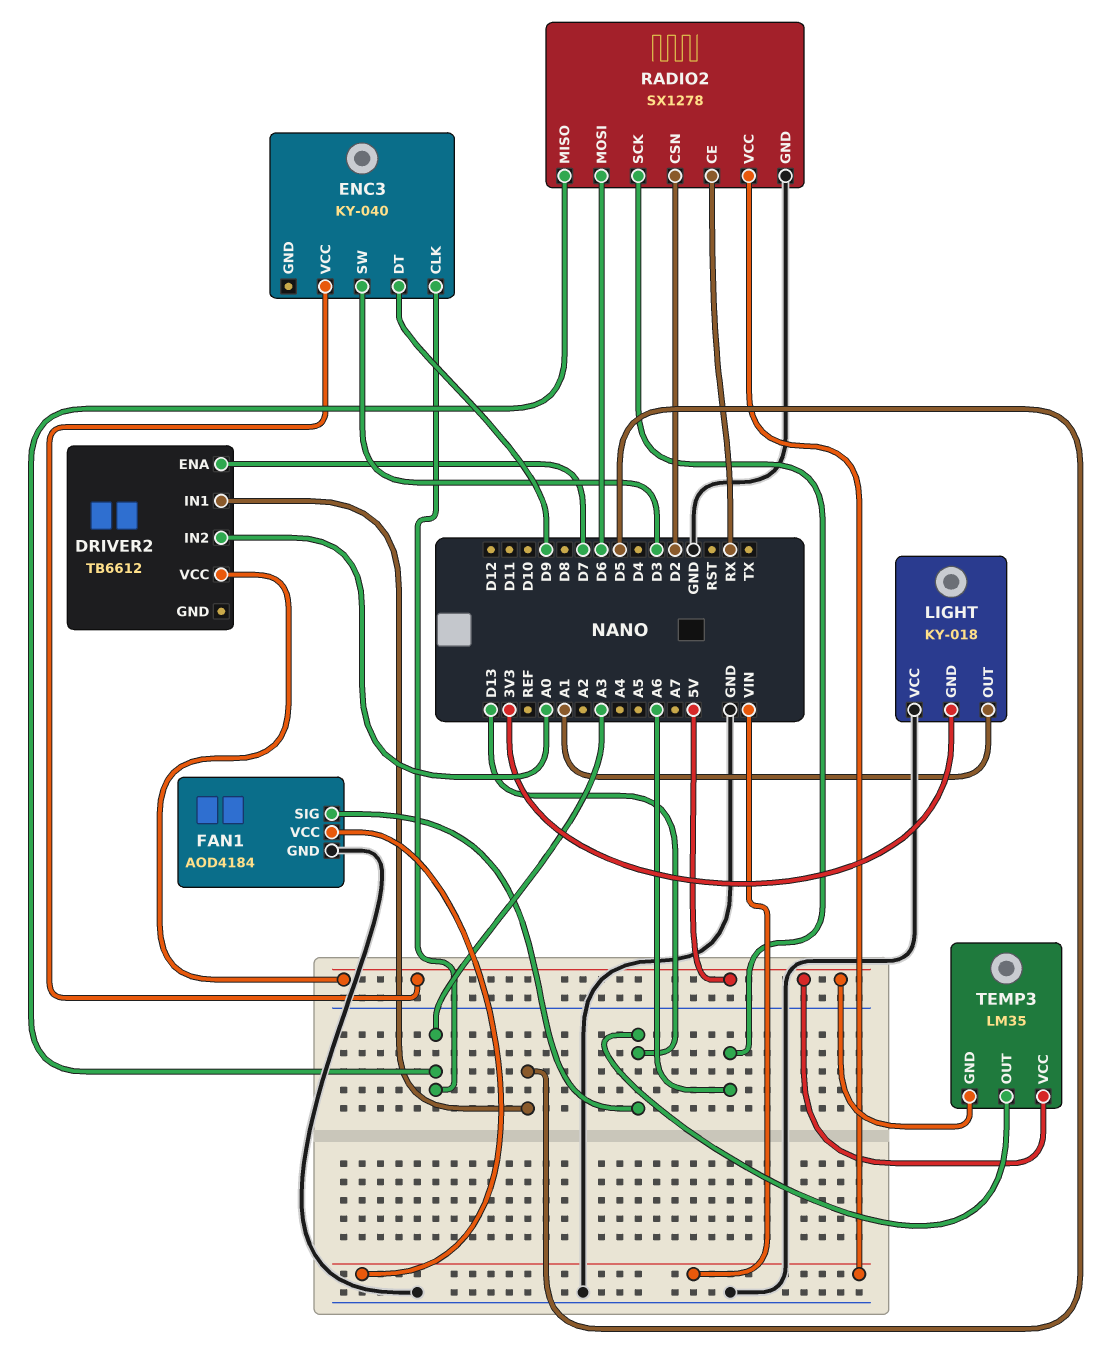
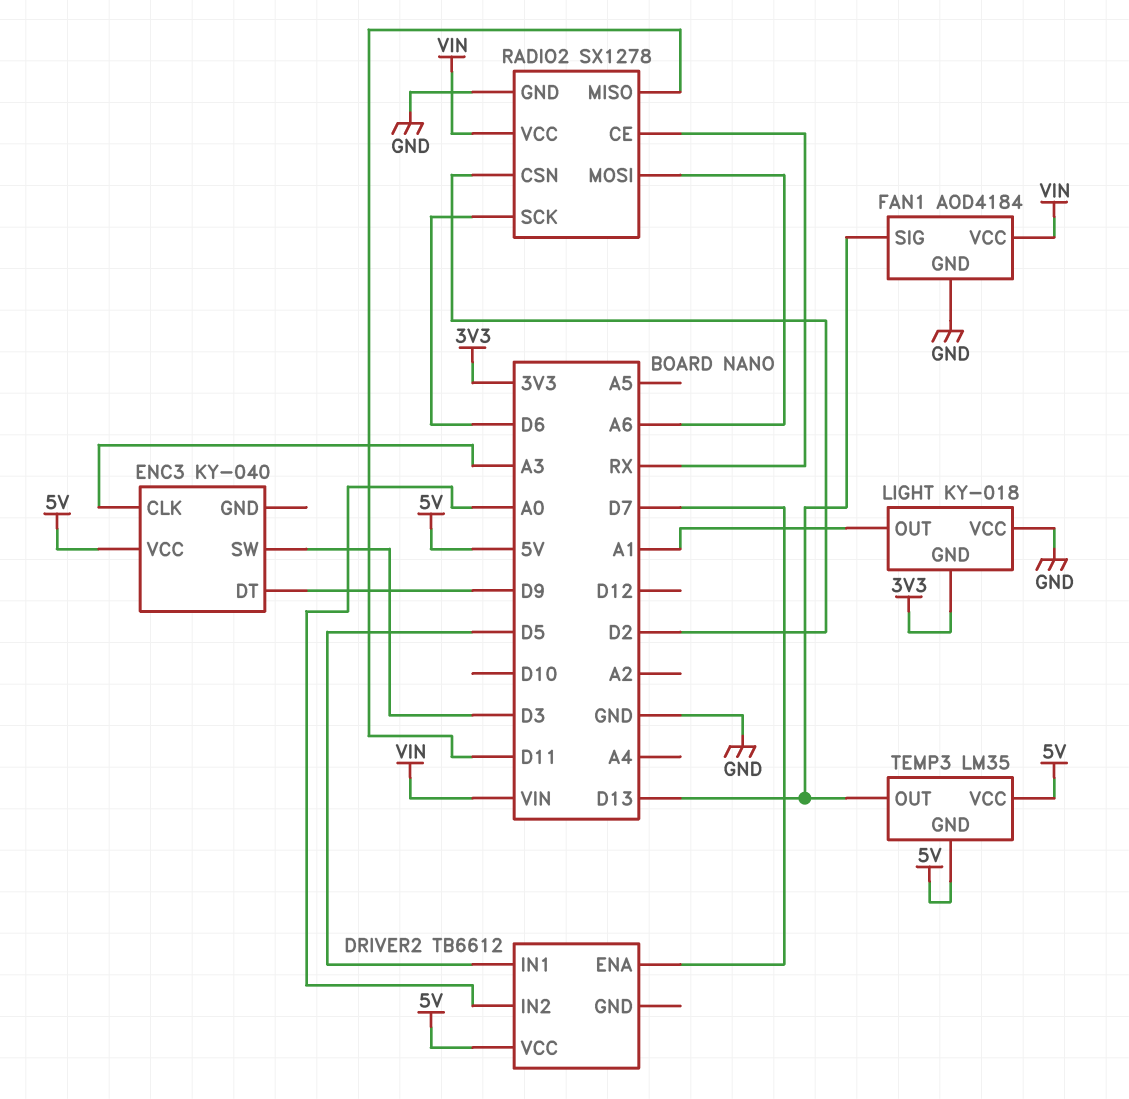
RADIO2 pin MISO: A3 -> D11
RADIO2 pin MOSI: D6 -> A6
RADIO2 pin SCK: A6 -> D6

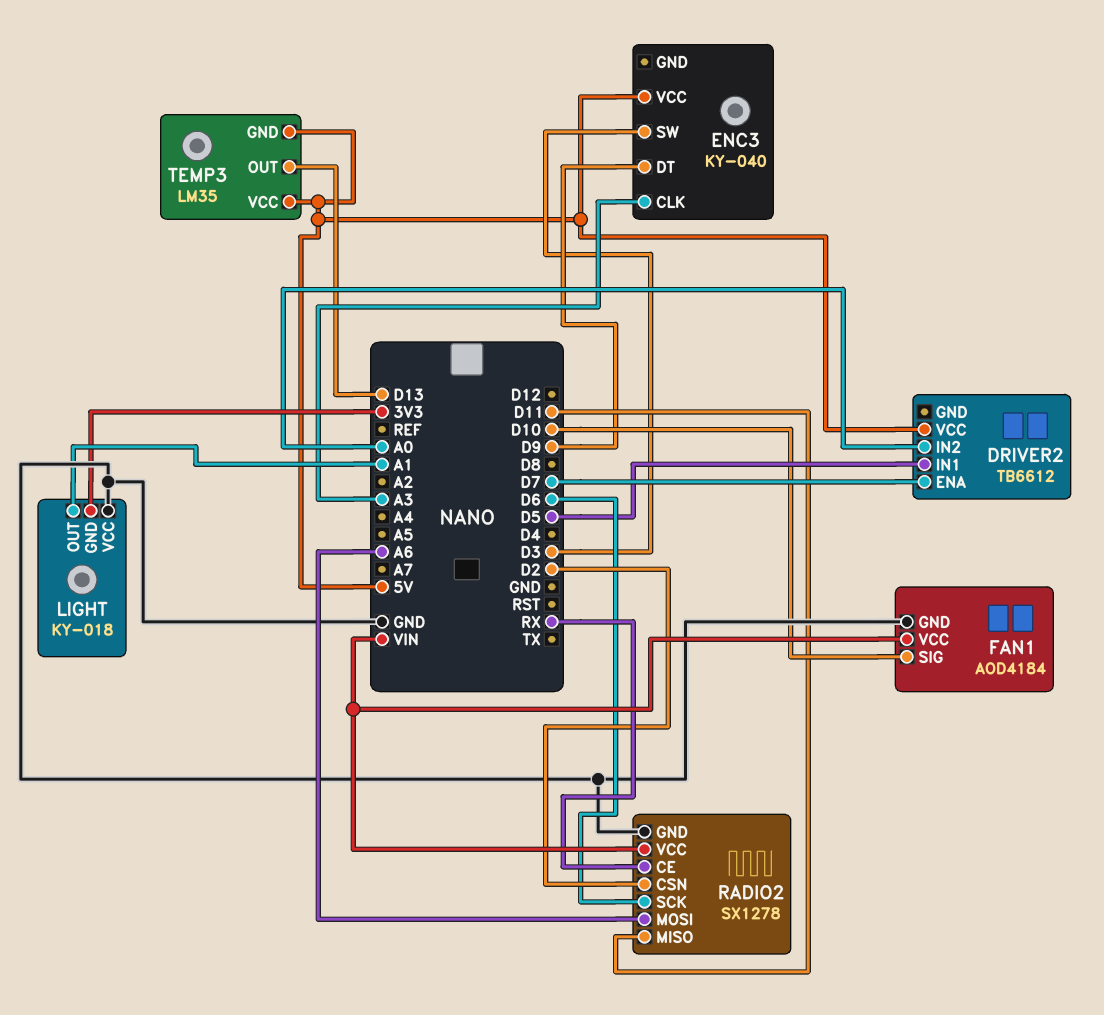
FAN1 pin SIG: D13 -> D10

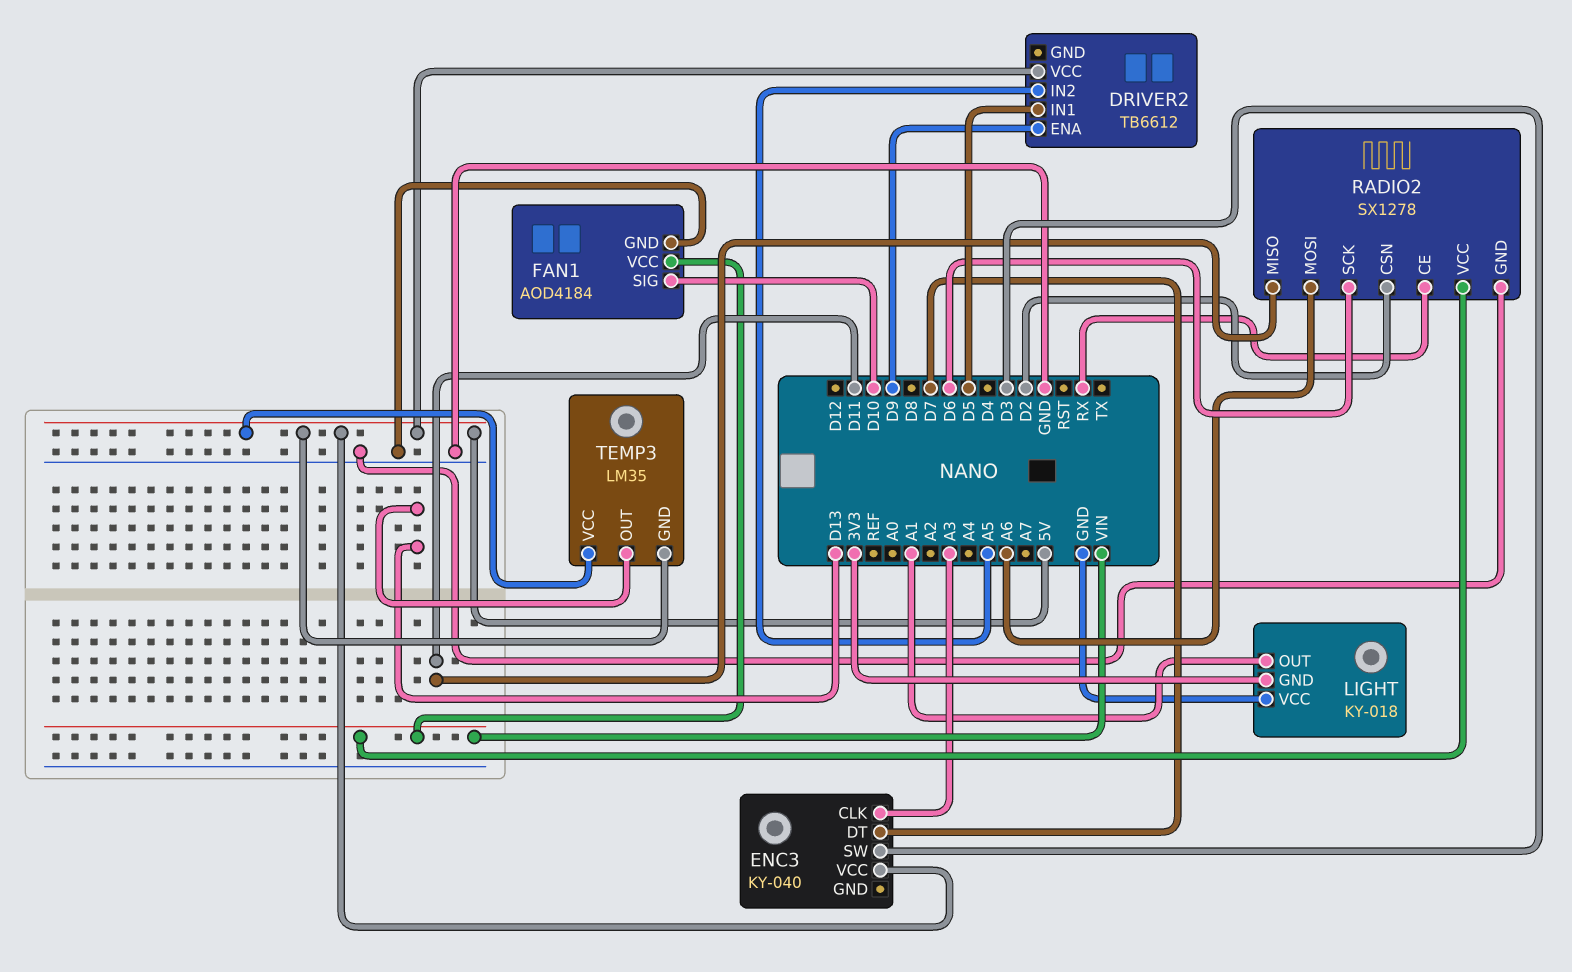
DRIVER2 pin ENA: D7 -> D9
DRIVER2 pin IN2: A0 -> A5
ENC3 pin DT: D9 -> D7

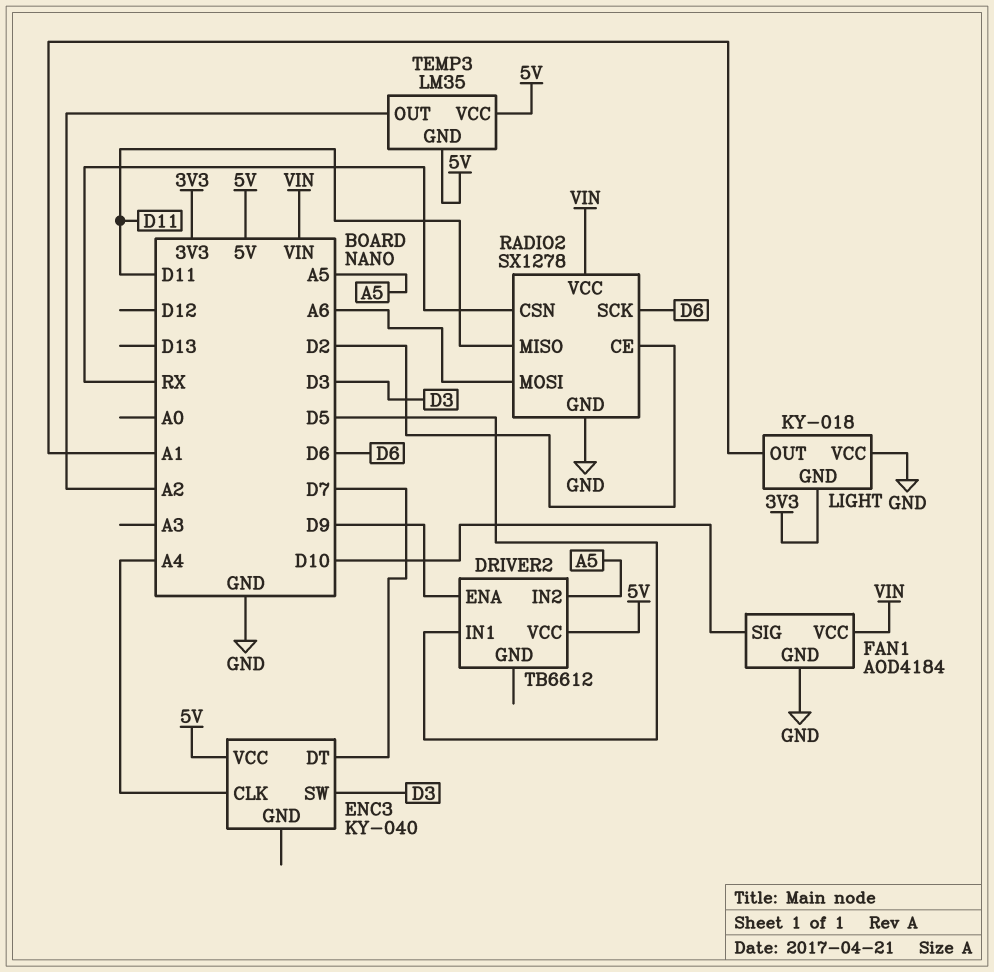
ENC3 pin CLK: A3 -> A4
RADIO2 pin CE: RX -> D2
RADIO2 pin CSN: D2 -> RX
TEMP3 pin OUT: D13 -> A2

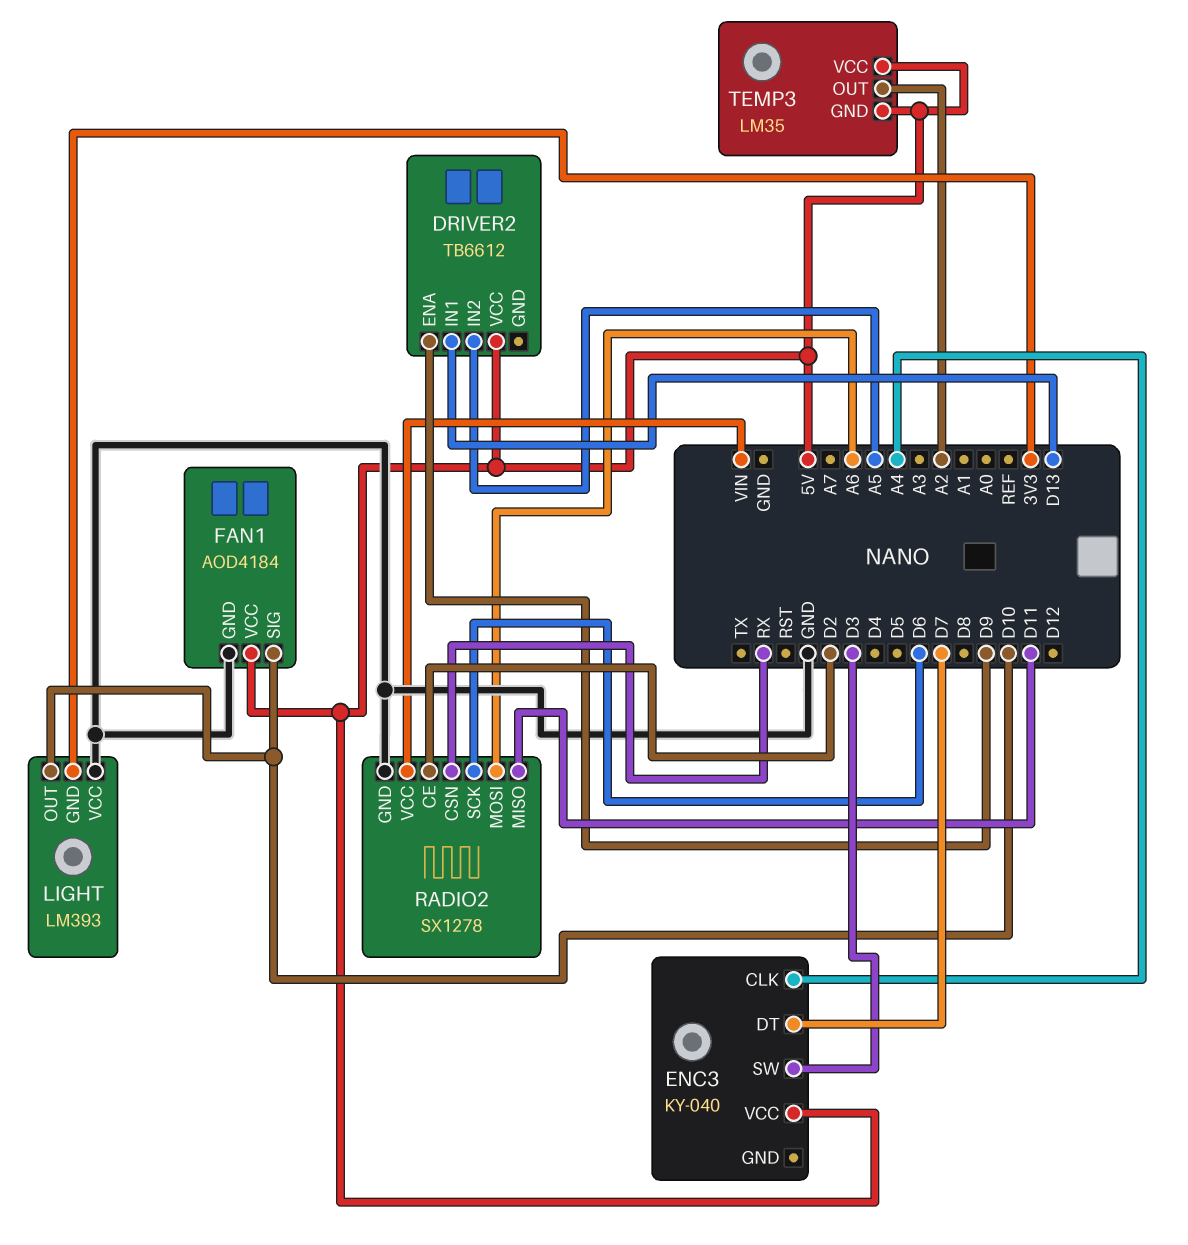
DRIVER2 pin IN1: D5 -> D13
FAN1 pin VCC: VIN -> 5V
LIGHT: KY-018 -> LM393
LIGHT pin OUT: A1 -> D10

